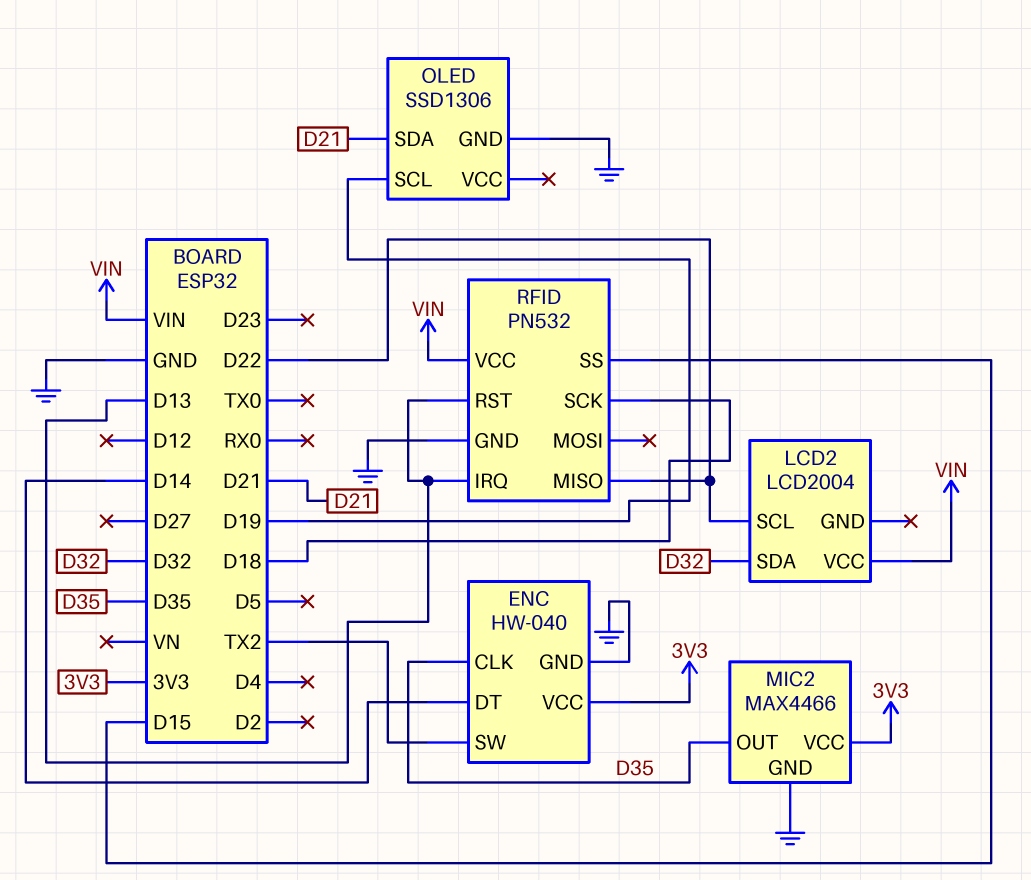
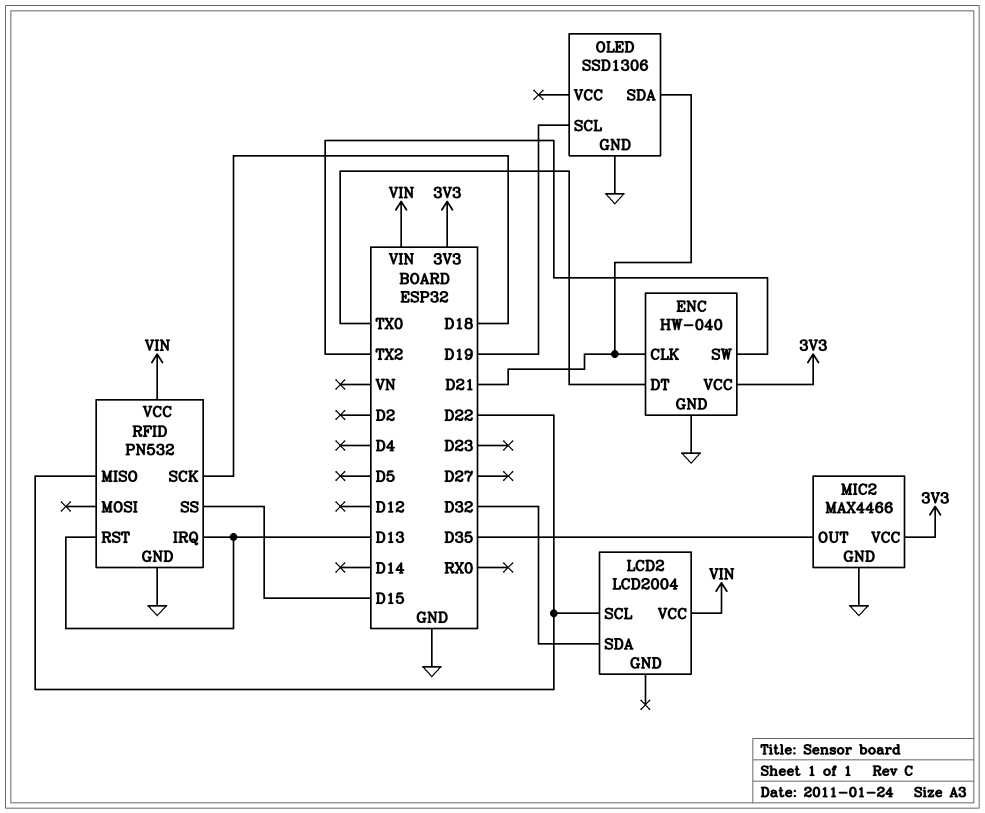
ENC pin CLK: D35 -> D21
ENC pin DT: D14 -> TX0

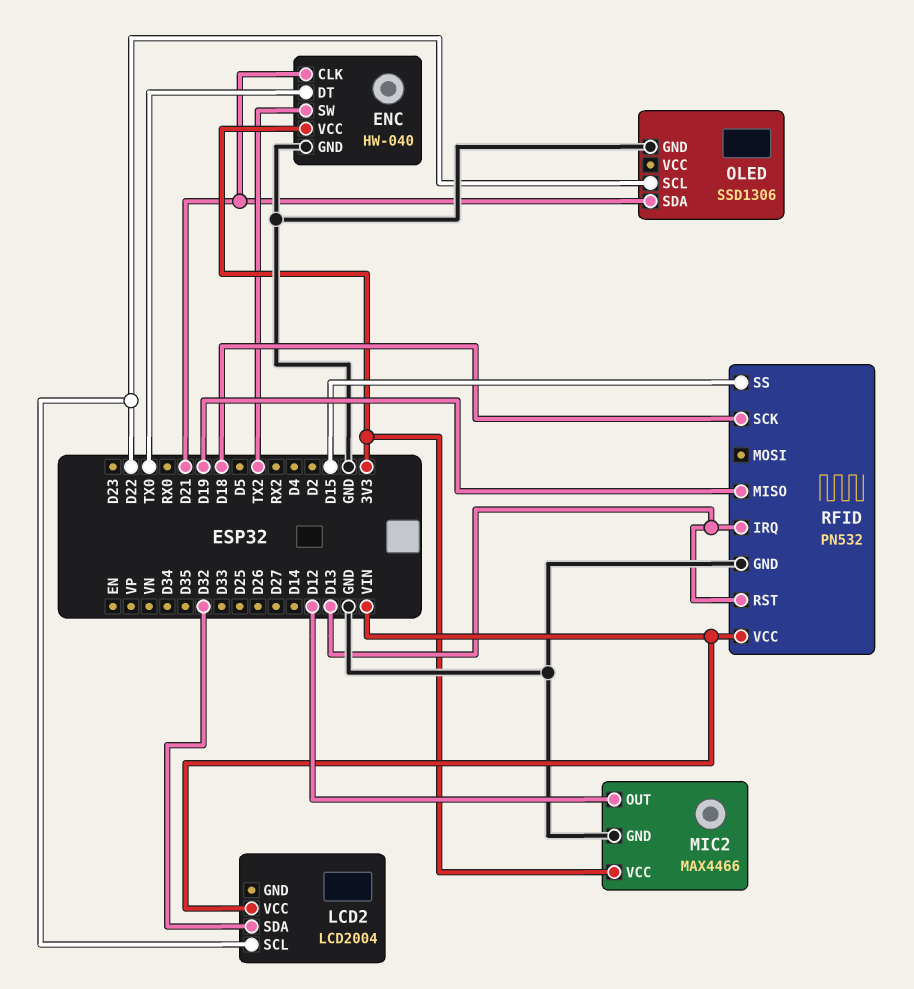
MIC2 pin OUT: D35 -> D12
OLED pin SCL: D19 -> D22
RFID pin MISO: D22 -> D19

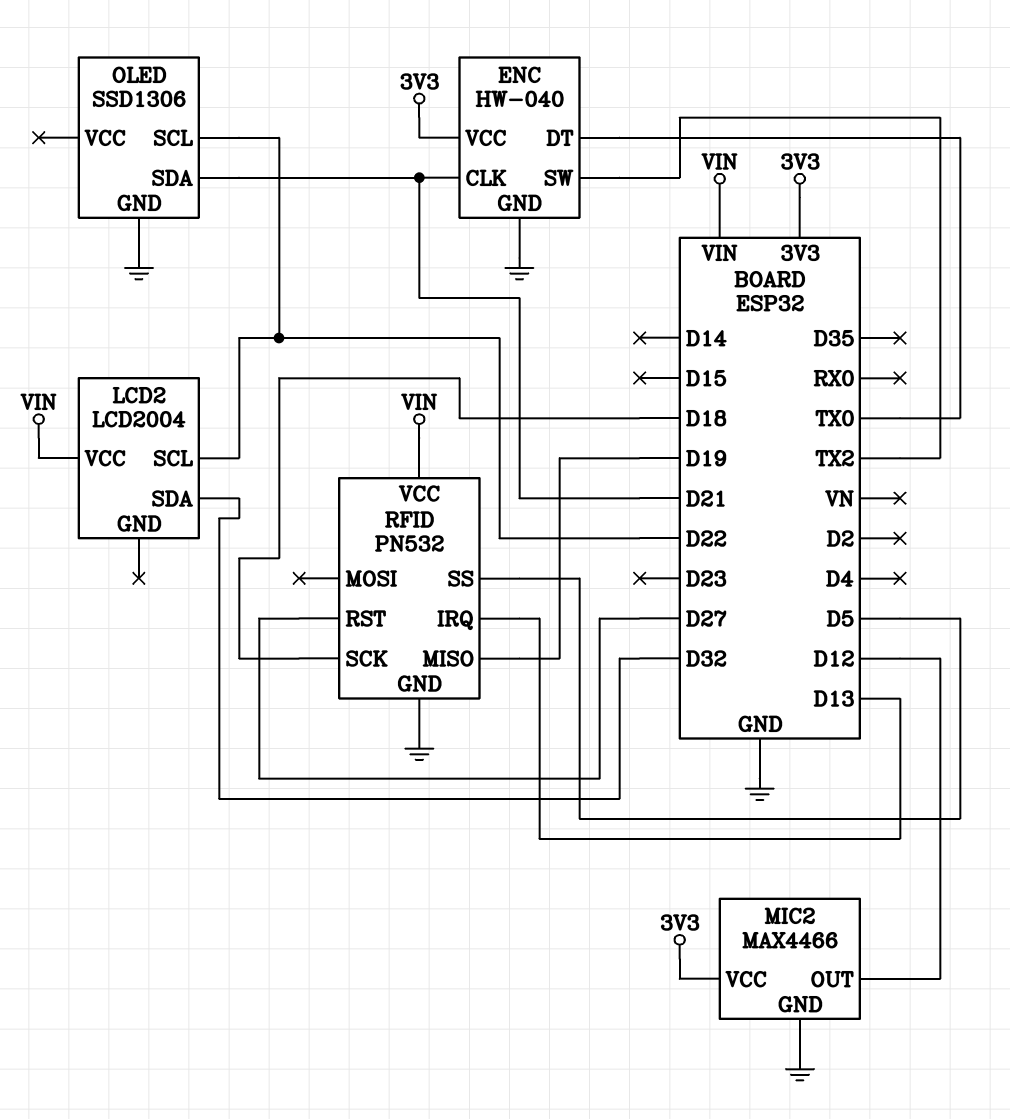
RFID pin RST: D13 -> D27
RFID pin SS: D15 -> D5

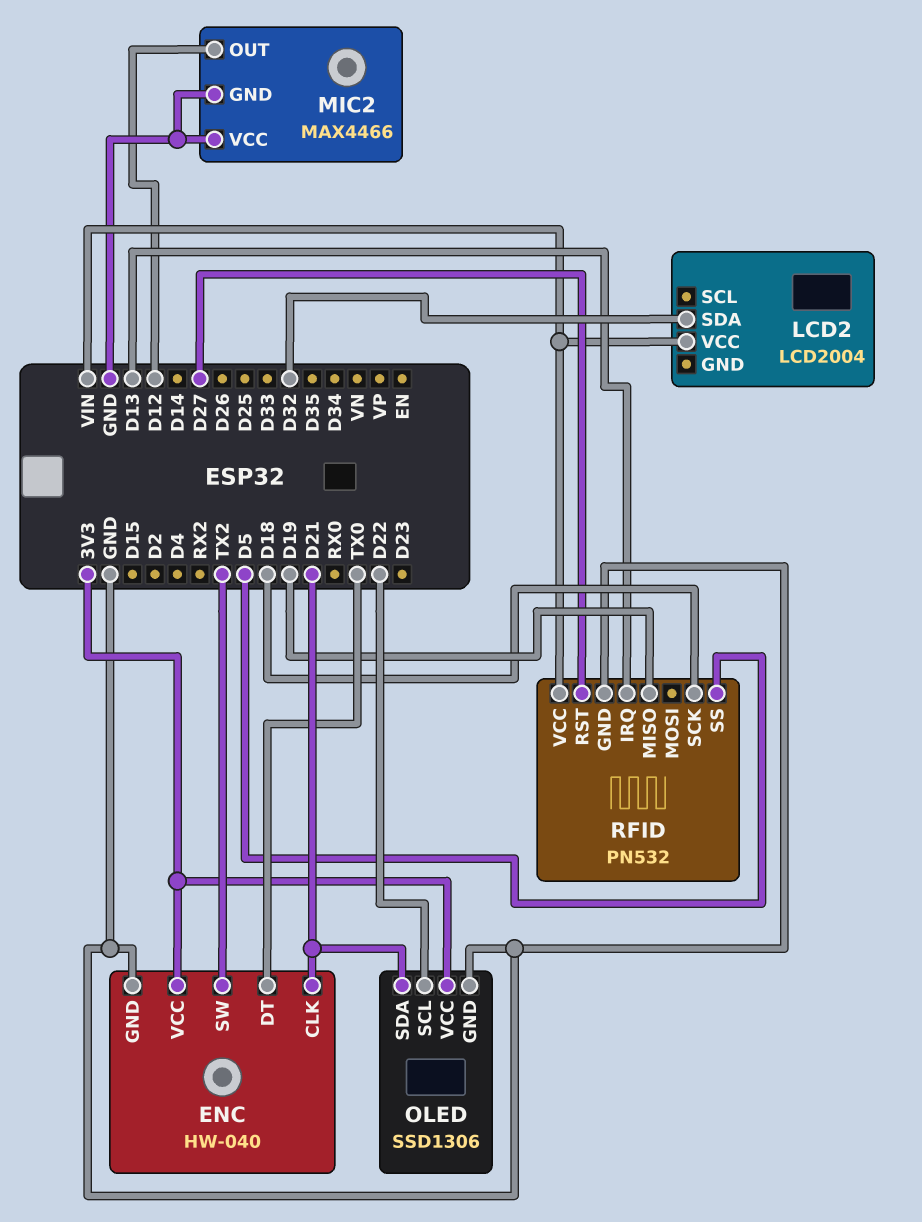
LCD2 pin SCL: D22 -> none
MIC2 pin VCC: 3V3 -> GND
OLED pin VCC: none -> 3V3

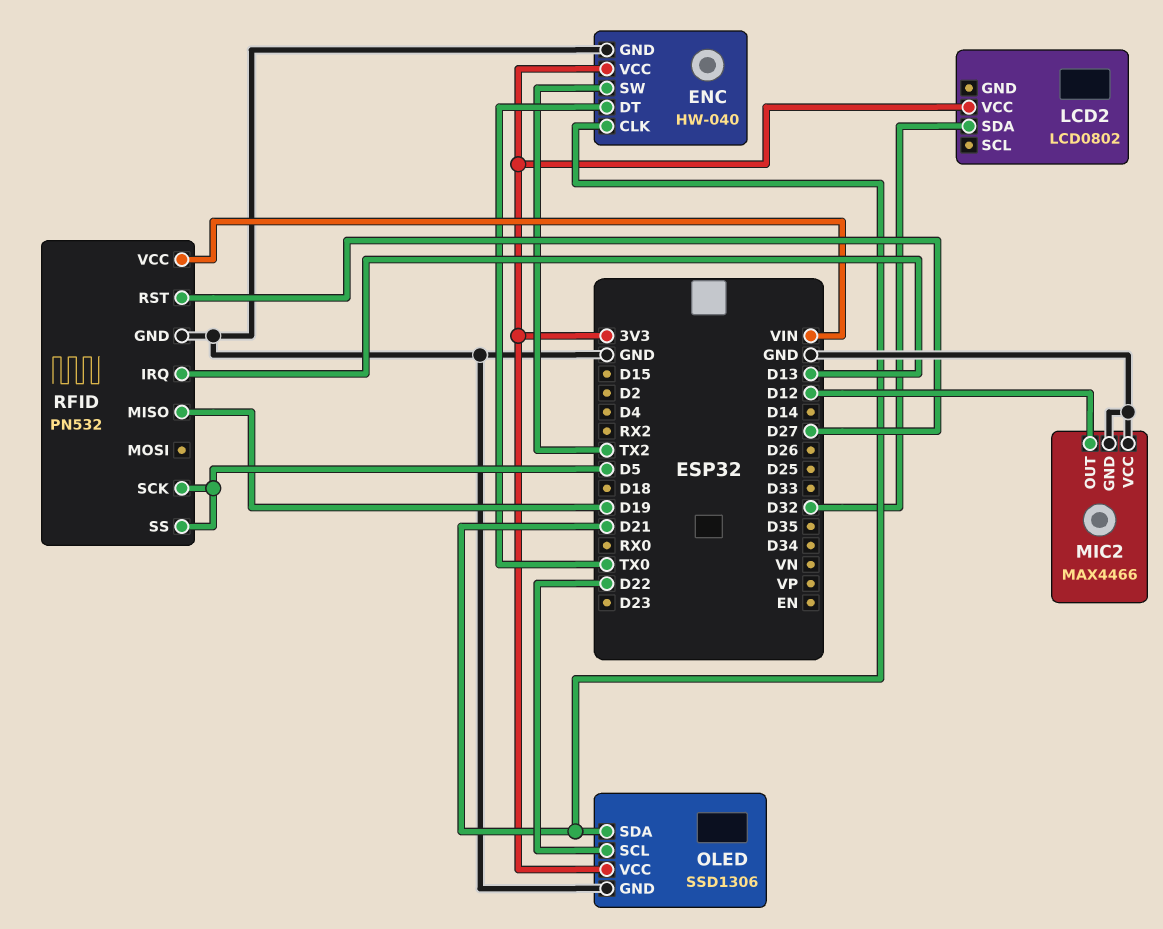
LCD2: LCD2004 -> LCD0802
LCD2 pin VCC: VIN -> 3V3
RFID pin SCK: D18 -> D5

